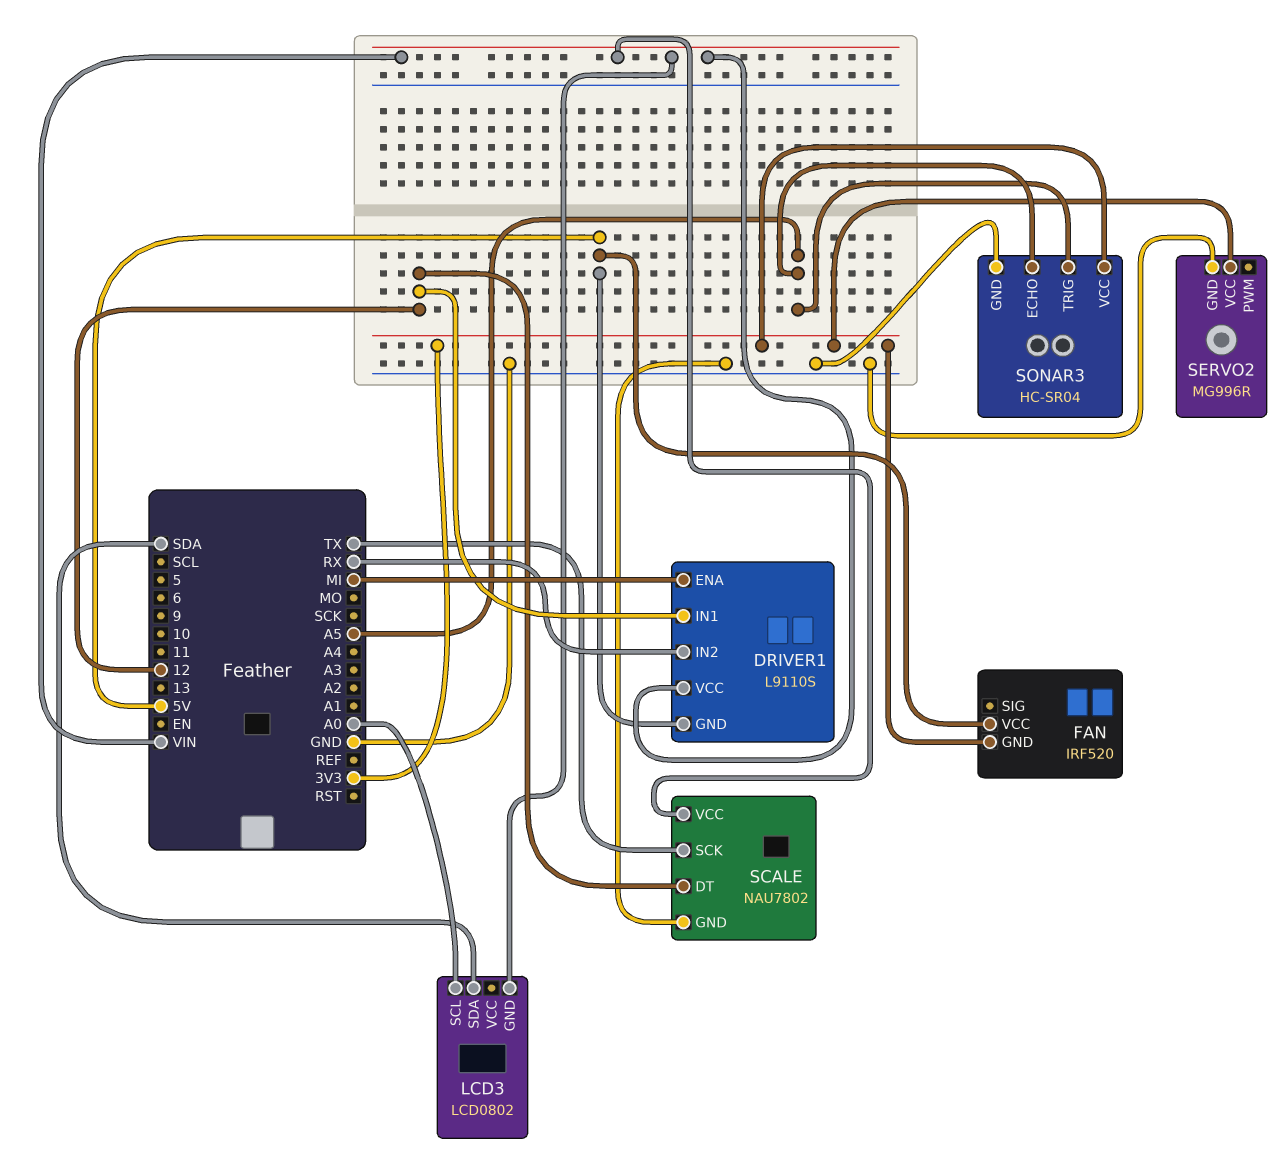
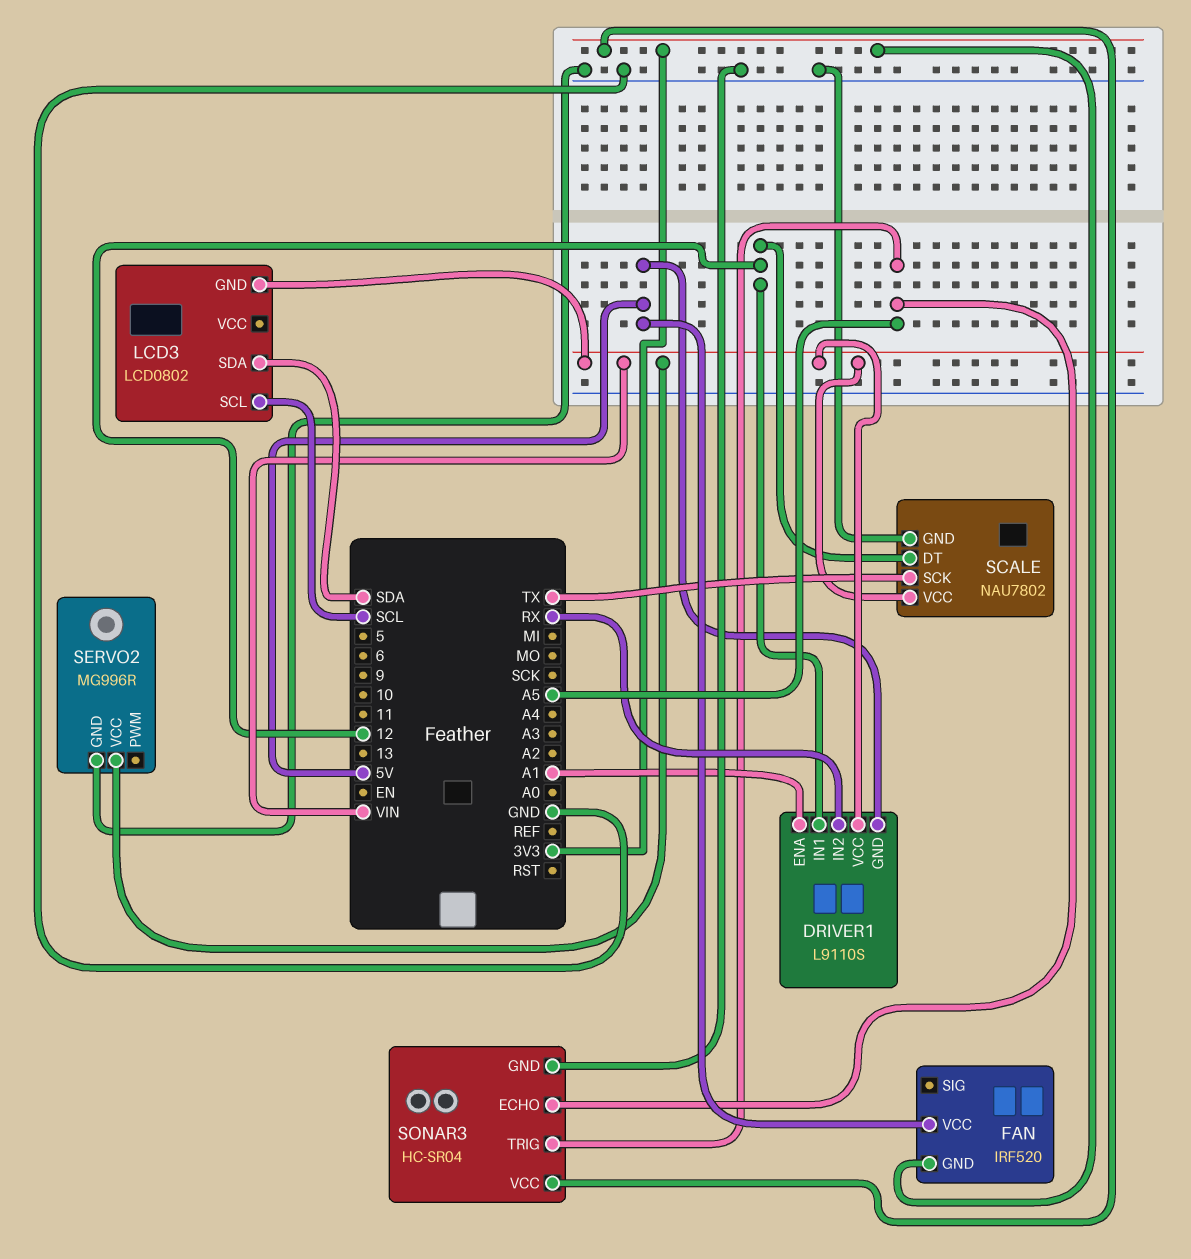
DRIVER1 pin ENA: MI -> A1
LCD3 pin SCL: A0 -> SCL
SERVO2 pin VCC: 3V3 -> VIN

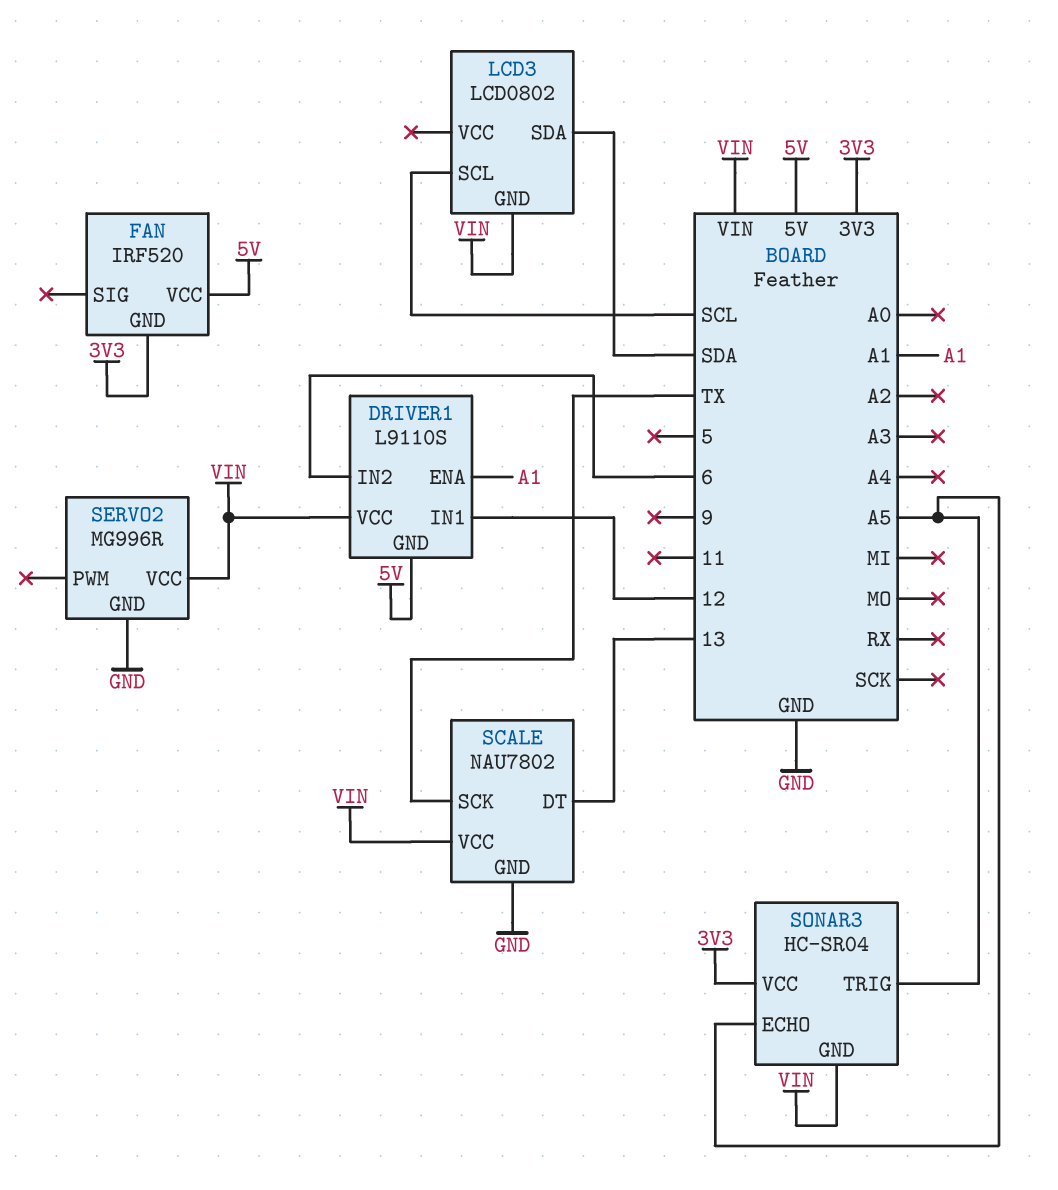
DRIVER1 pin IN2: RX -> 6
SCALE pin DT: 12 -> 13
SONAR3 pin GND: GND -> VIN

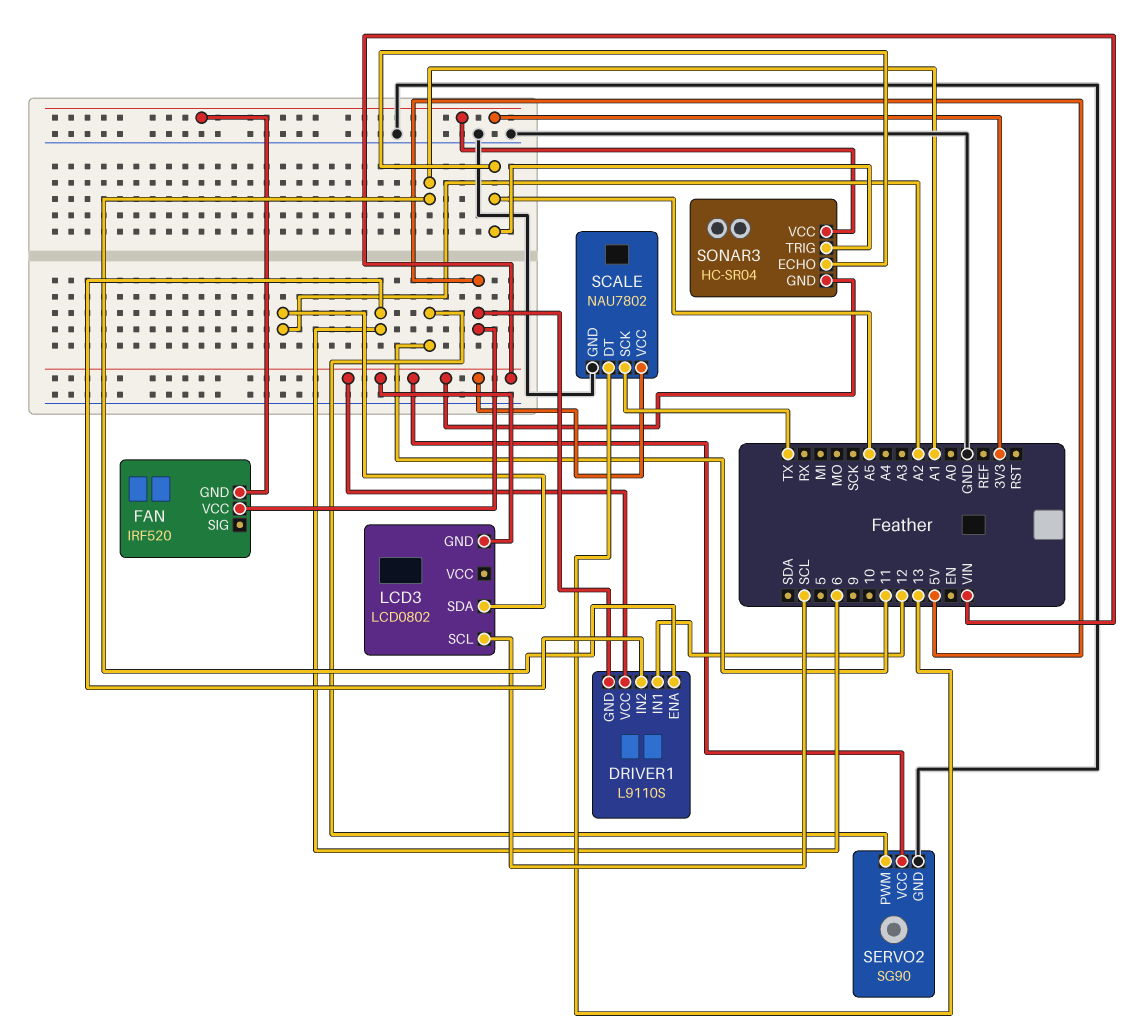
LCD3 pin SDA: SDA -> A2
SERVO2: MG996R -> SG90
SERVO2 pin PWM: none -> 11

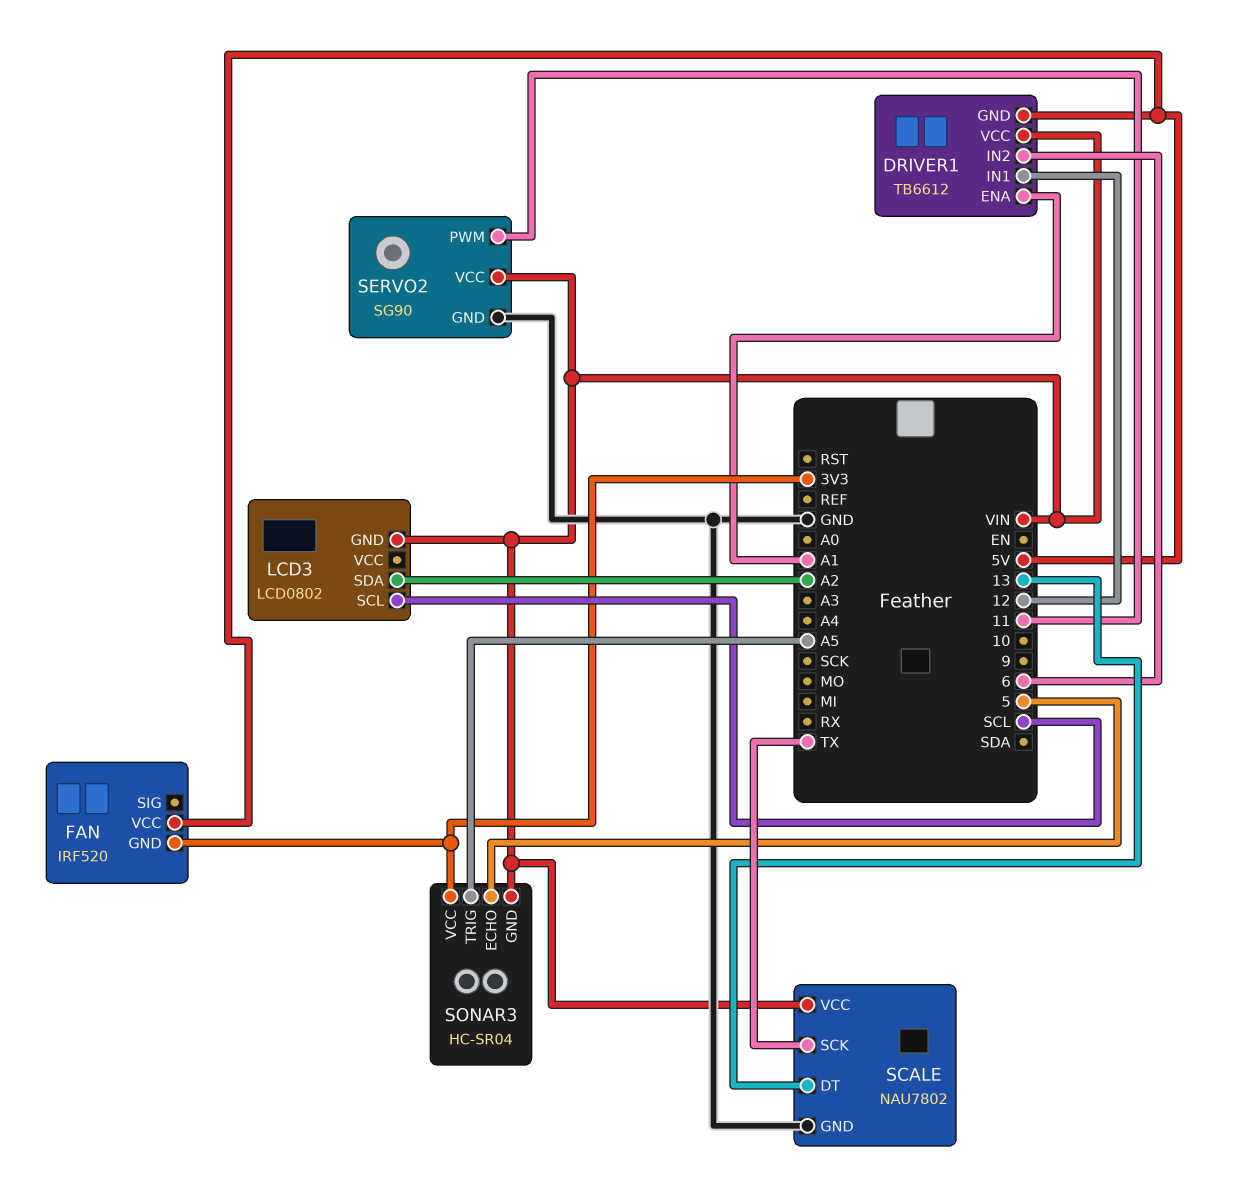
DRIVER1: L9110S -> TB6612
SONAR3 pin ECHO: A5 -> 5

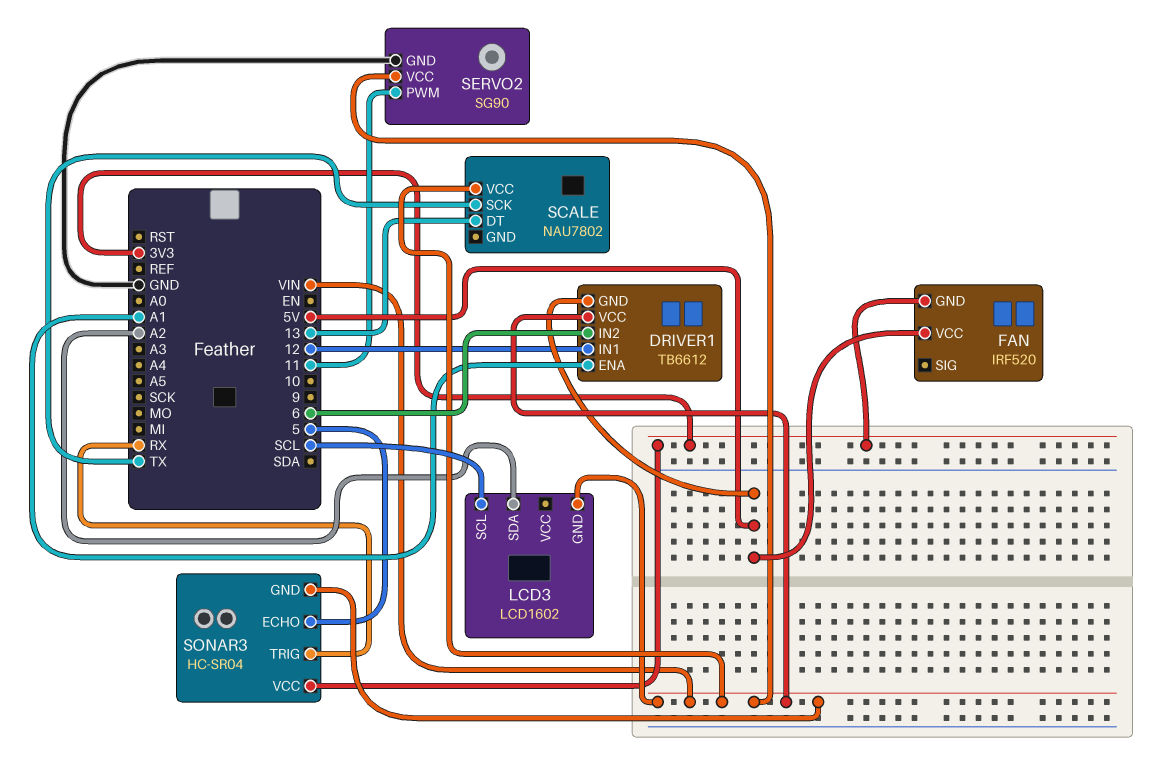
LCD3: LCD0802 -> LCD1602
SCALE pin GND: GND -> none
SONAR3 pin TRIG: A5 -> RX

